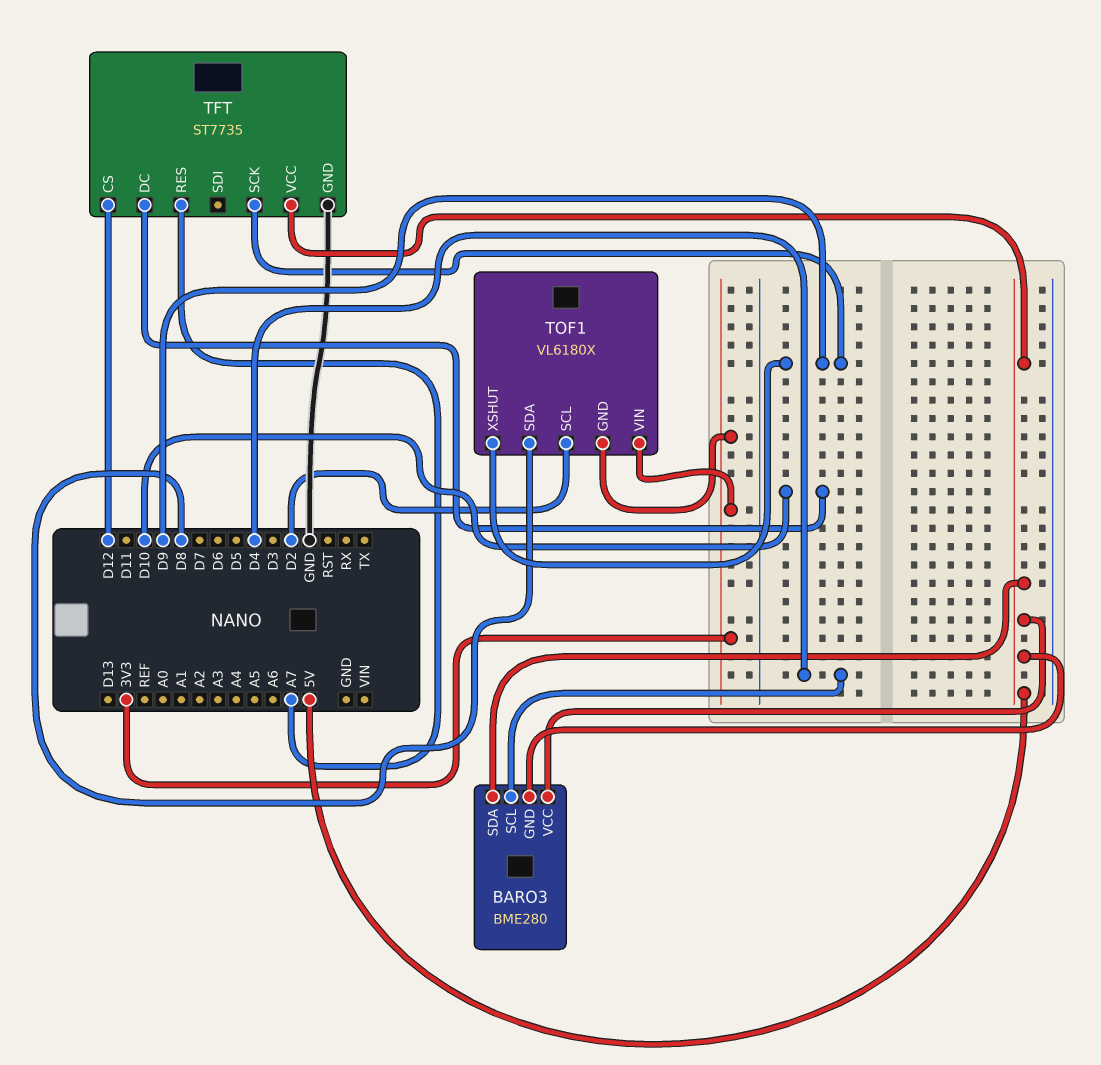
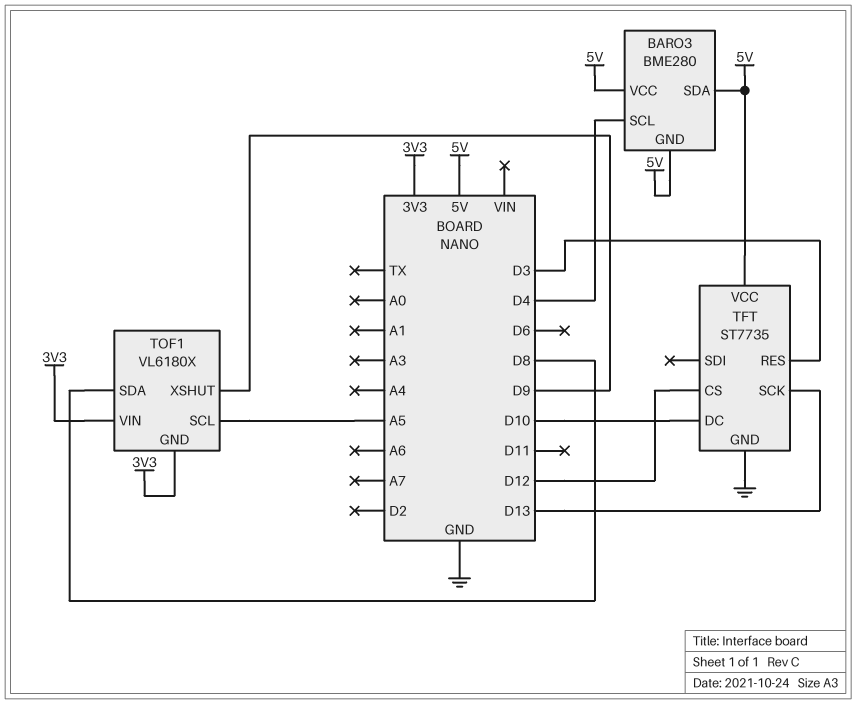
TFT pin RES: A7 -> D3
TFT pin SCK: D9 -> D13
TOF1 pin SCL: D2 -> A5

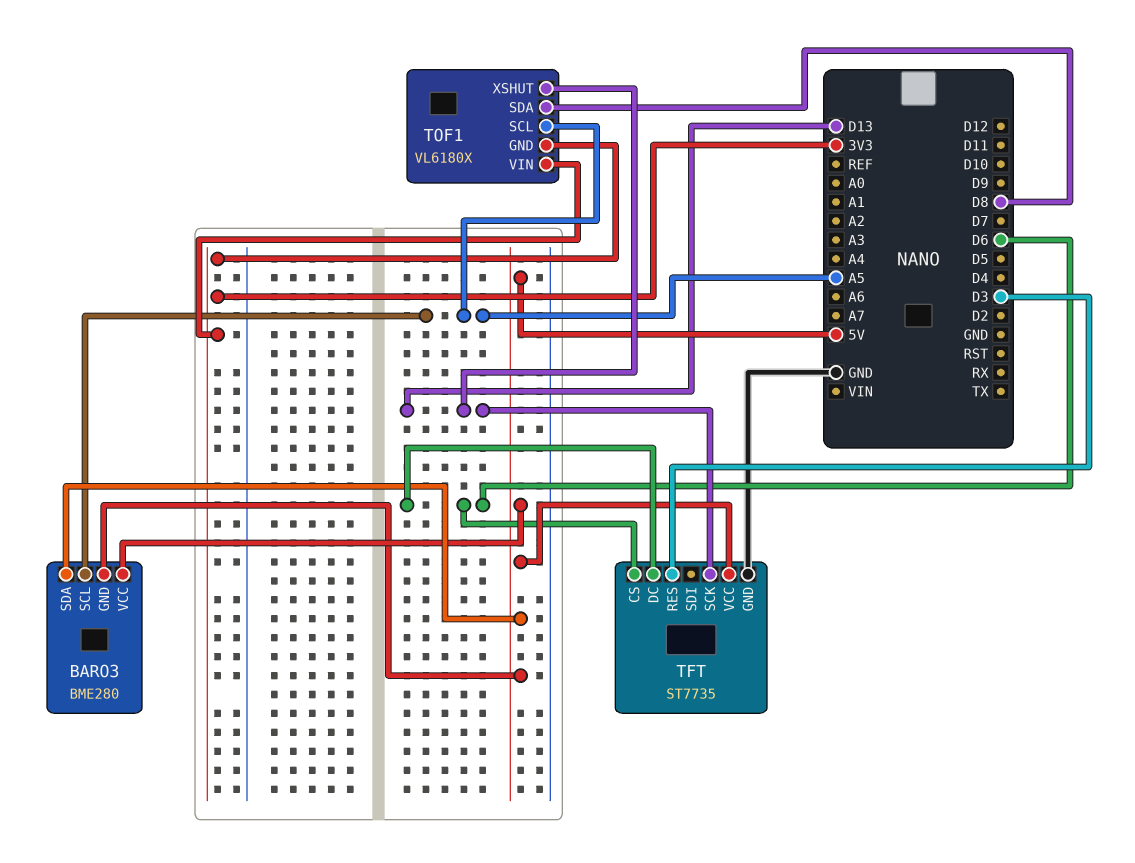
BARO3 pin SCL: D4 -> A5
TFT pin CS: D12 -> D6
TFT pin DC: D10 -> D6
TOF1 pin XSHUT: D9 -> D13

